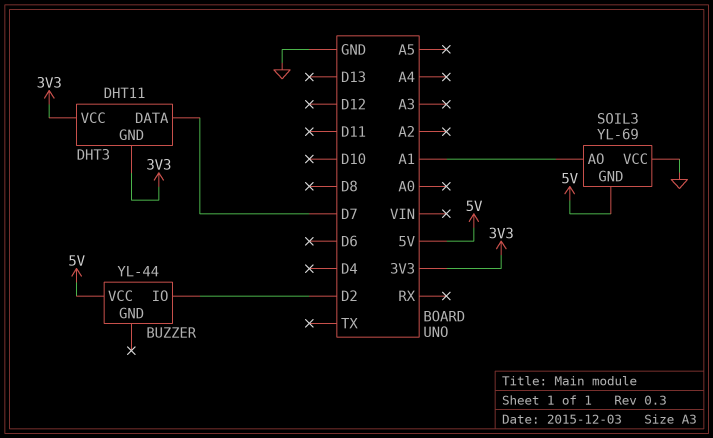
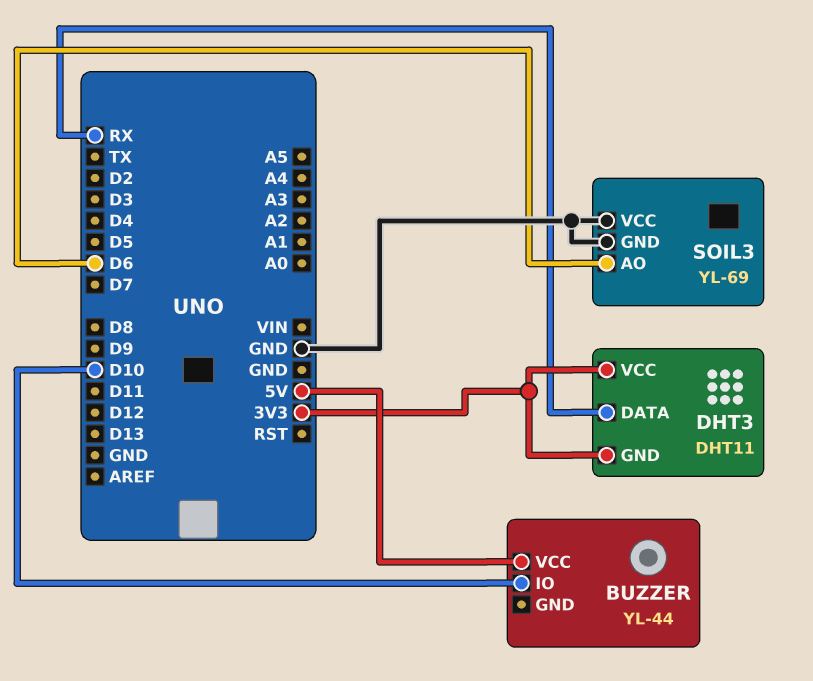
BUZZER pin IO: D2 -> D10
DHT3 pin DATA: D7 -> RX
SOIL3 pin AO: A1 -> D6
SOIL3 pin GND: 5V -> GND

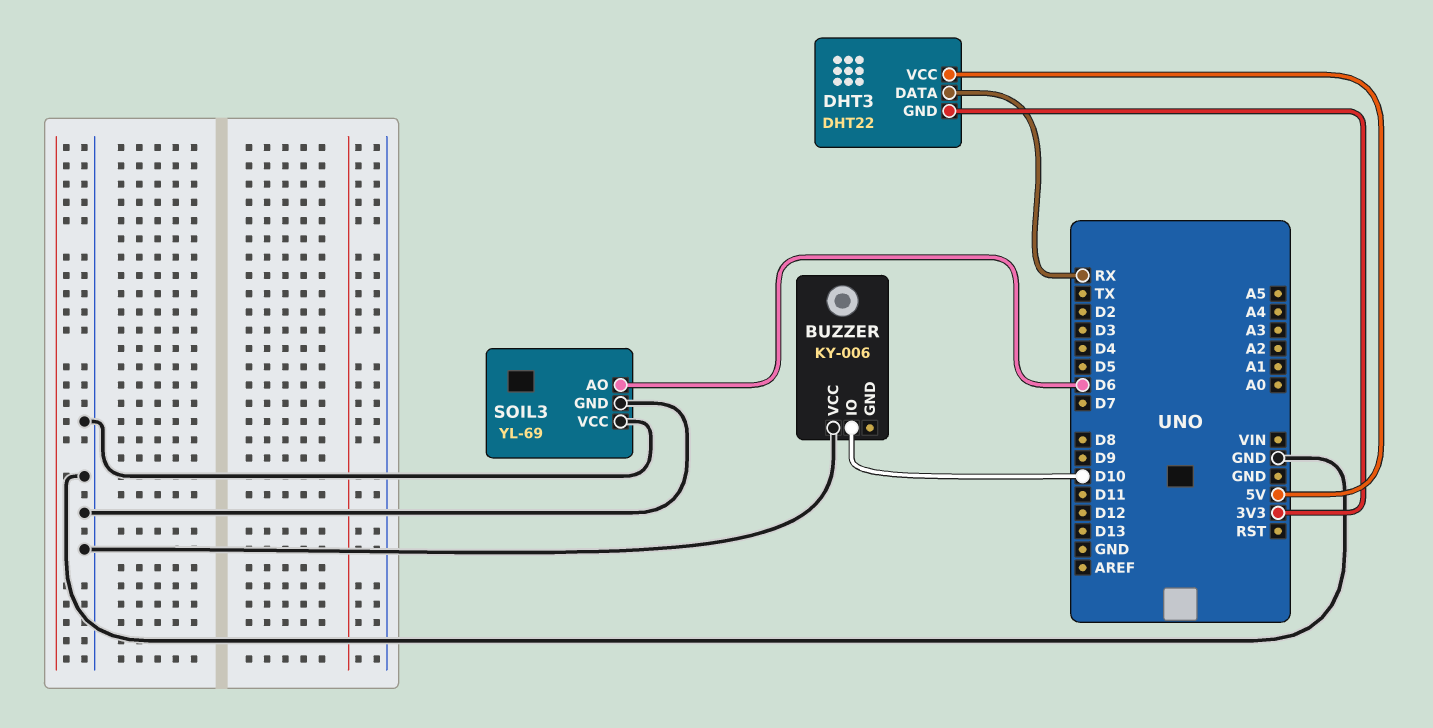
BUZZER: YL-44 -> KY-006
BUZZER pin VCC: 5V -> GND
DHT3: DHT11 -> DHT22
DHT3 pin VCC: 3V3 -> 5V

